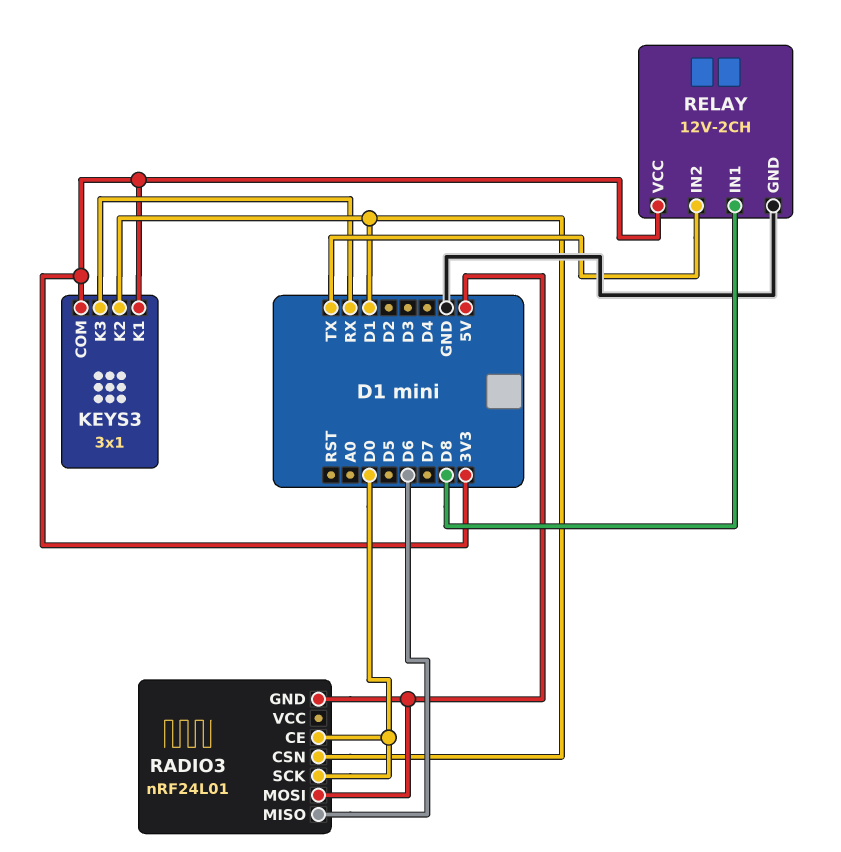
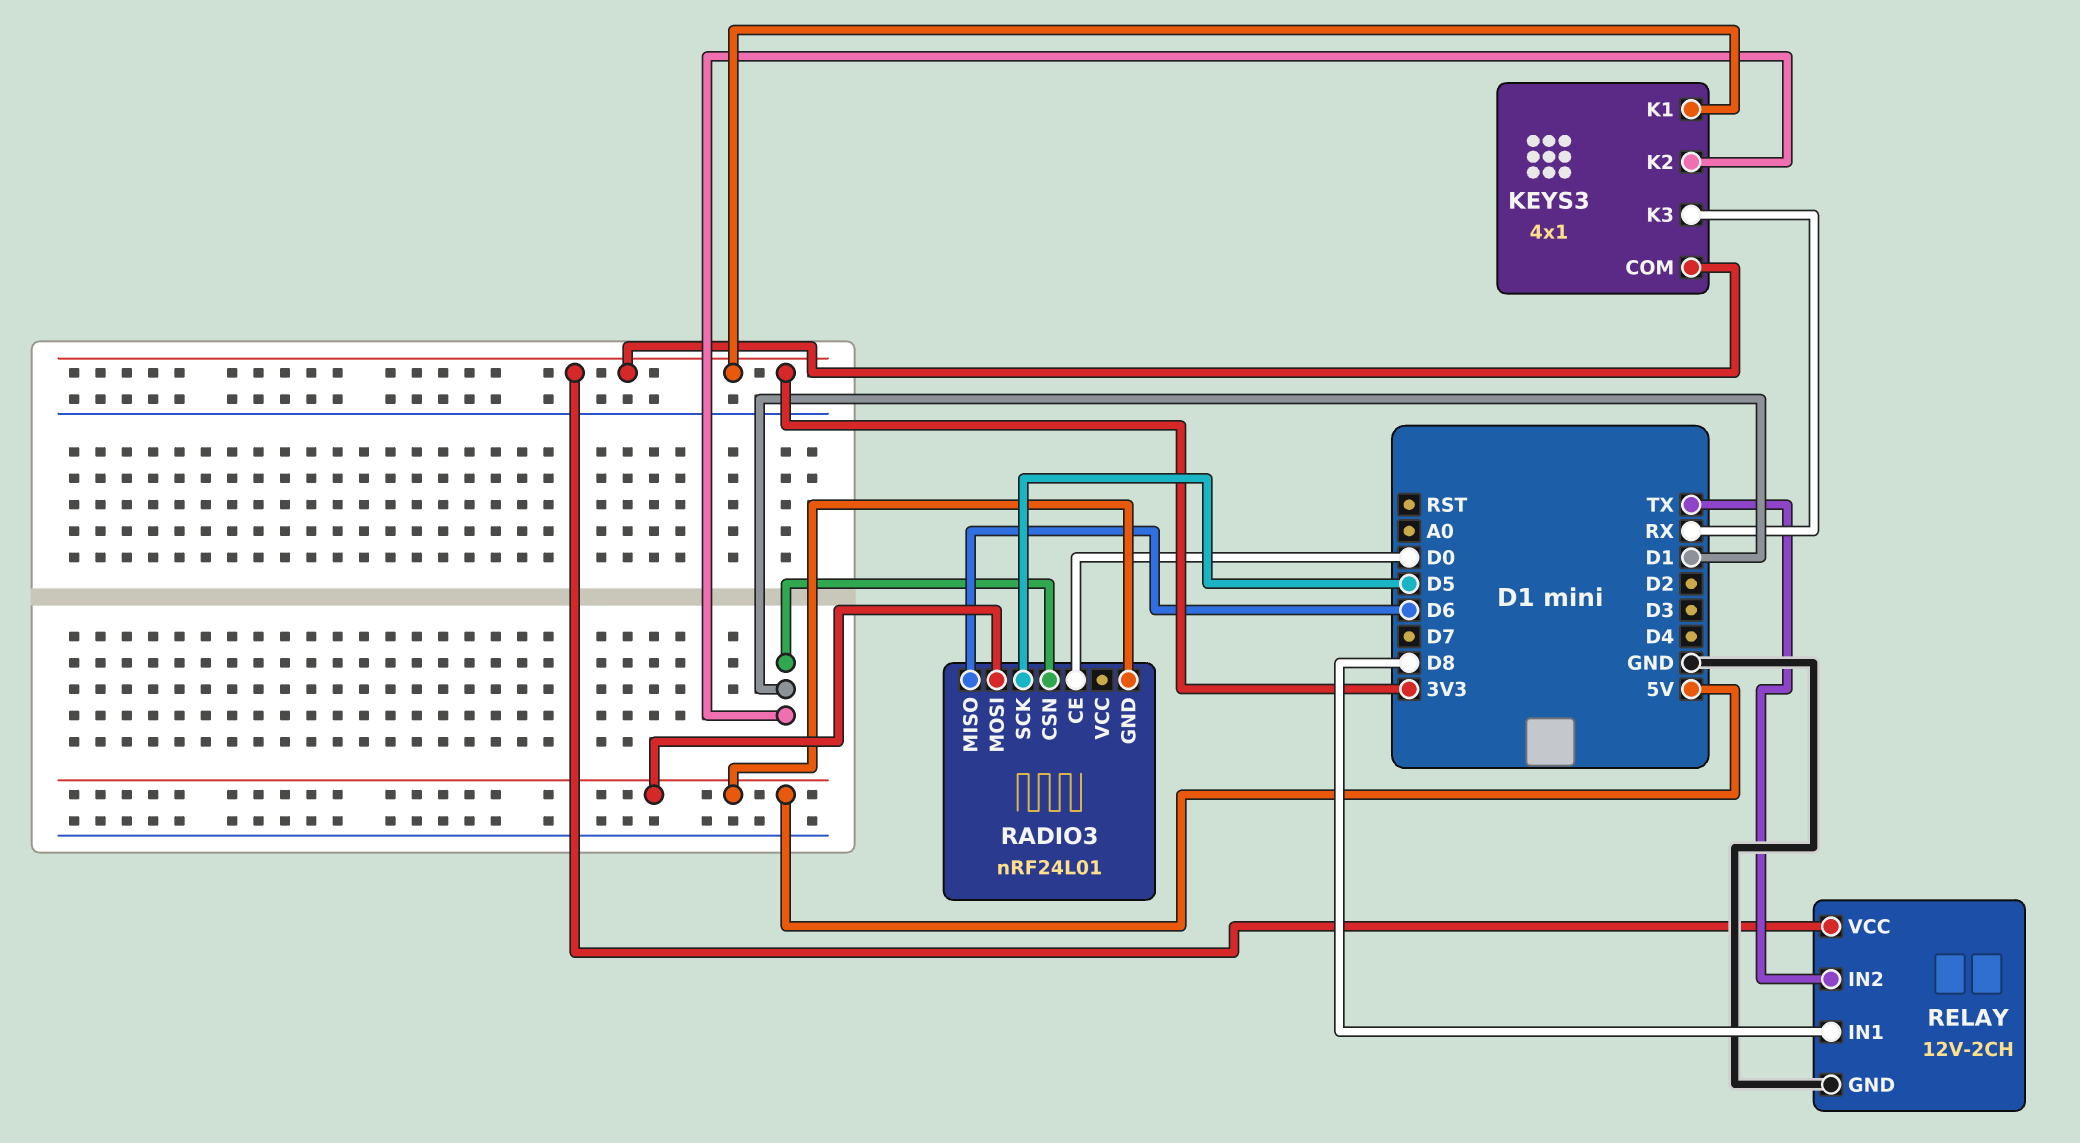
KEYS3: 3x1 -> 4x1
RADIO3 pin SCK: D0 -> D5

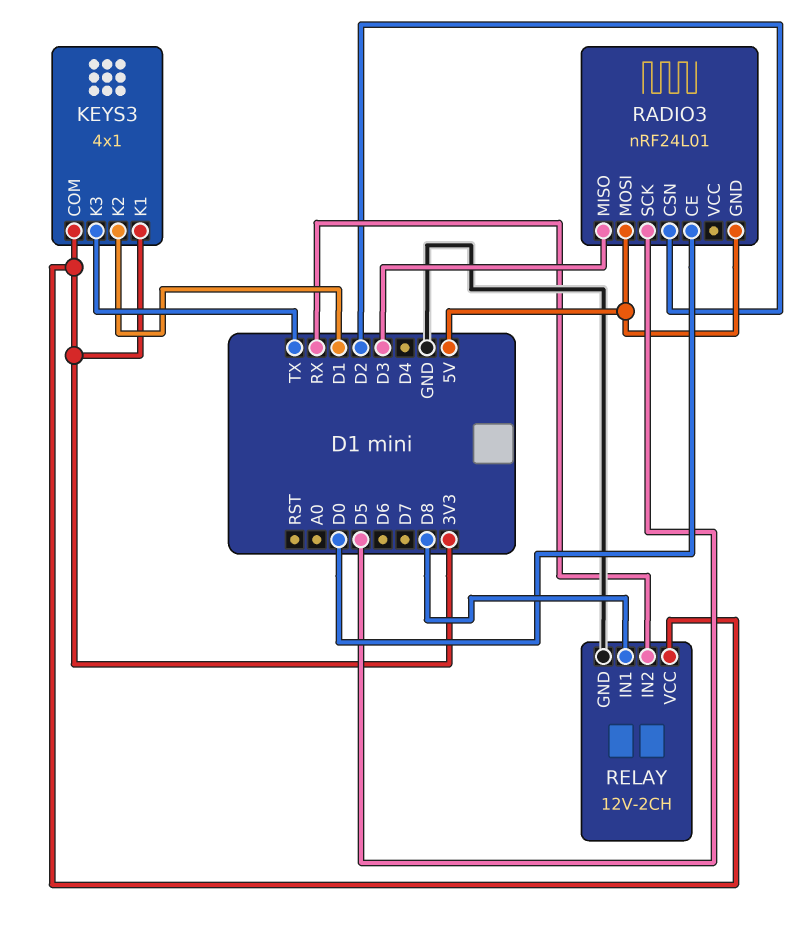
KEYS3 pin K3: RX -> TX
RADIO3 pin CSN: D1 -> D2
RADIO3 pin MISO: D6 -> D3
RELAY pin IN2: TX -> RX

